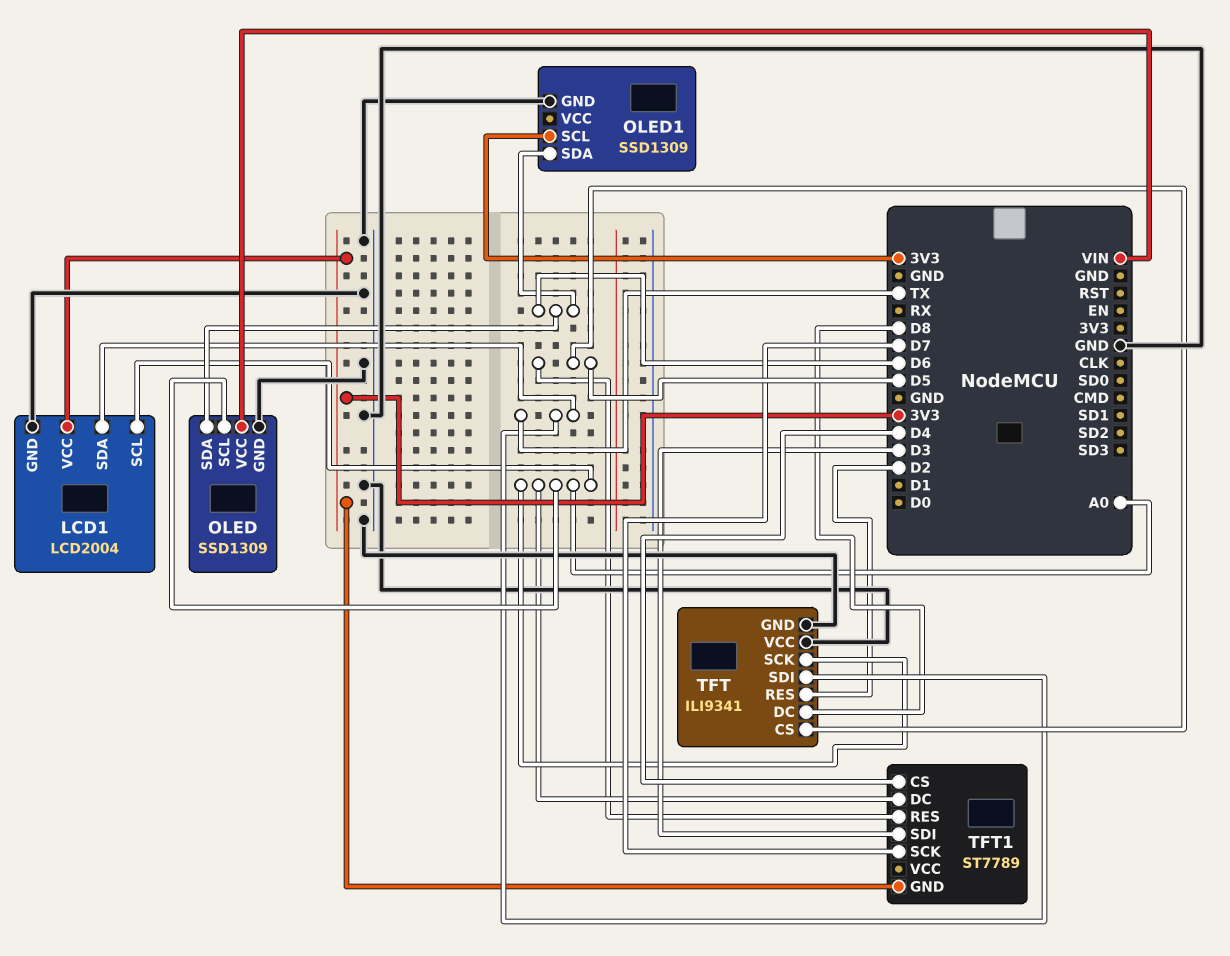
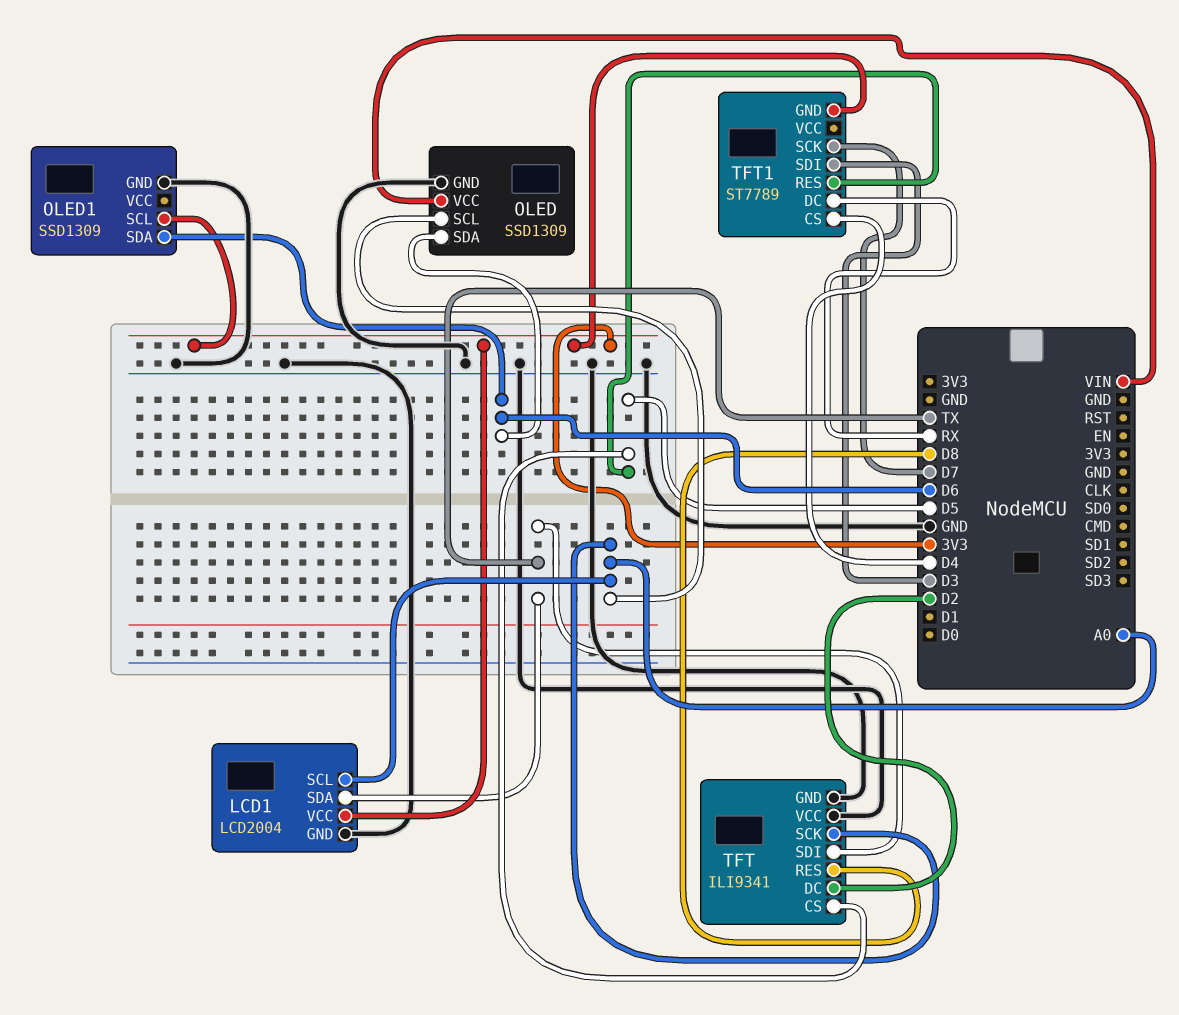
TFT pin DC: D8 -> D2
TFT pin RES: D2 -> D8
TFT1 pin DC: A0 -> RX

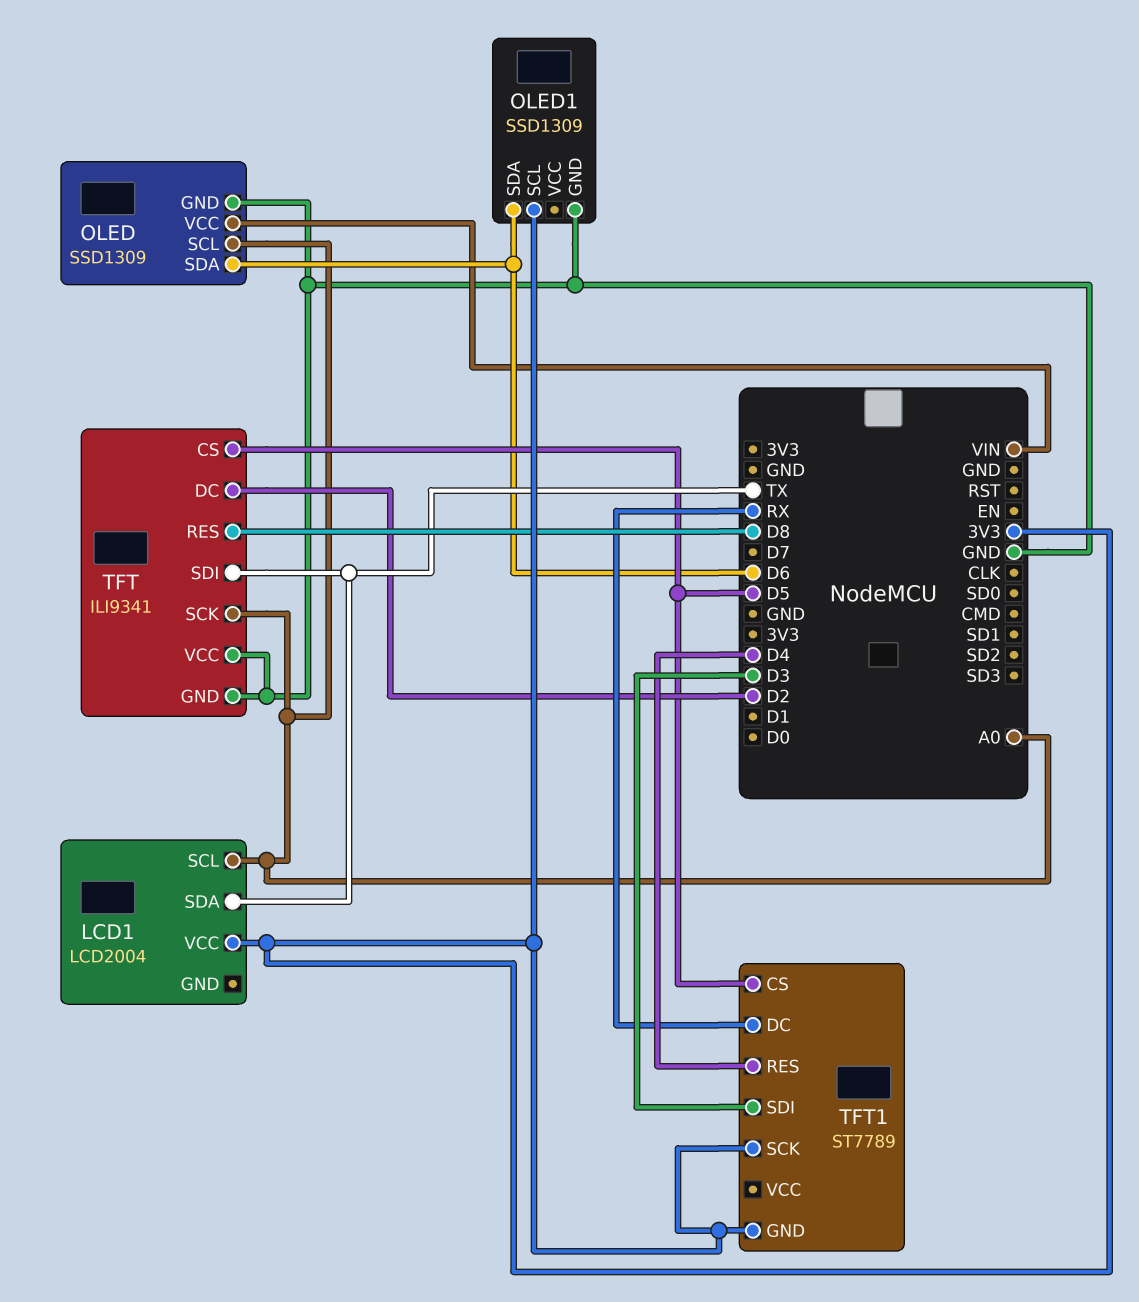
LCD1 pin GND: GND -> none
TFT1 pin CS: D4 -> D5
TFT1 pin RES: D5 -> D4
TFT1 pin SCK: D7 -> 3V3

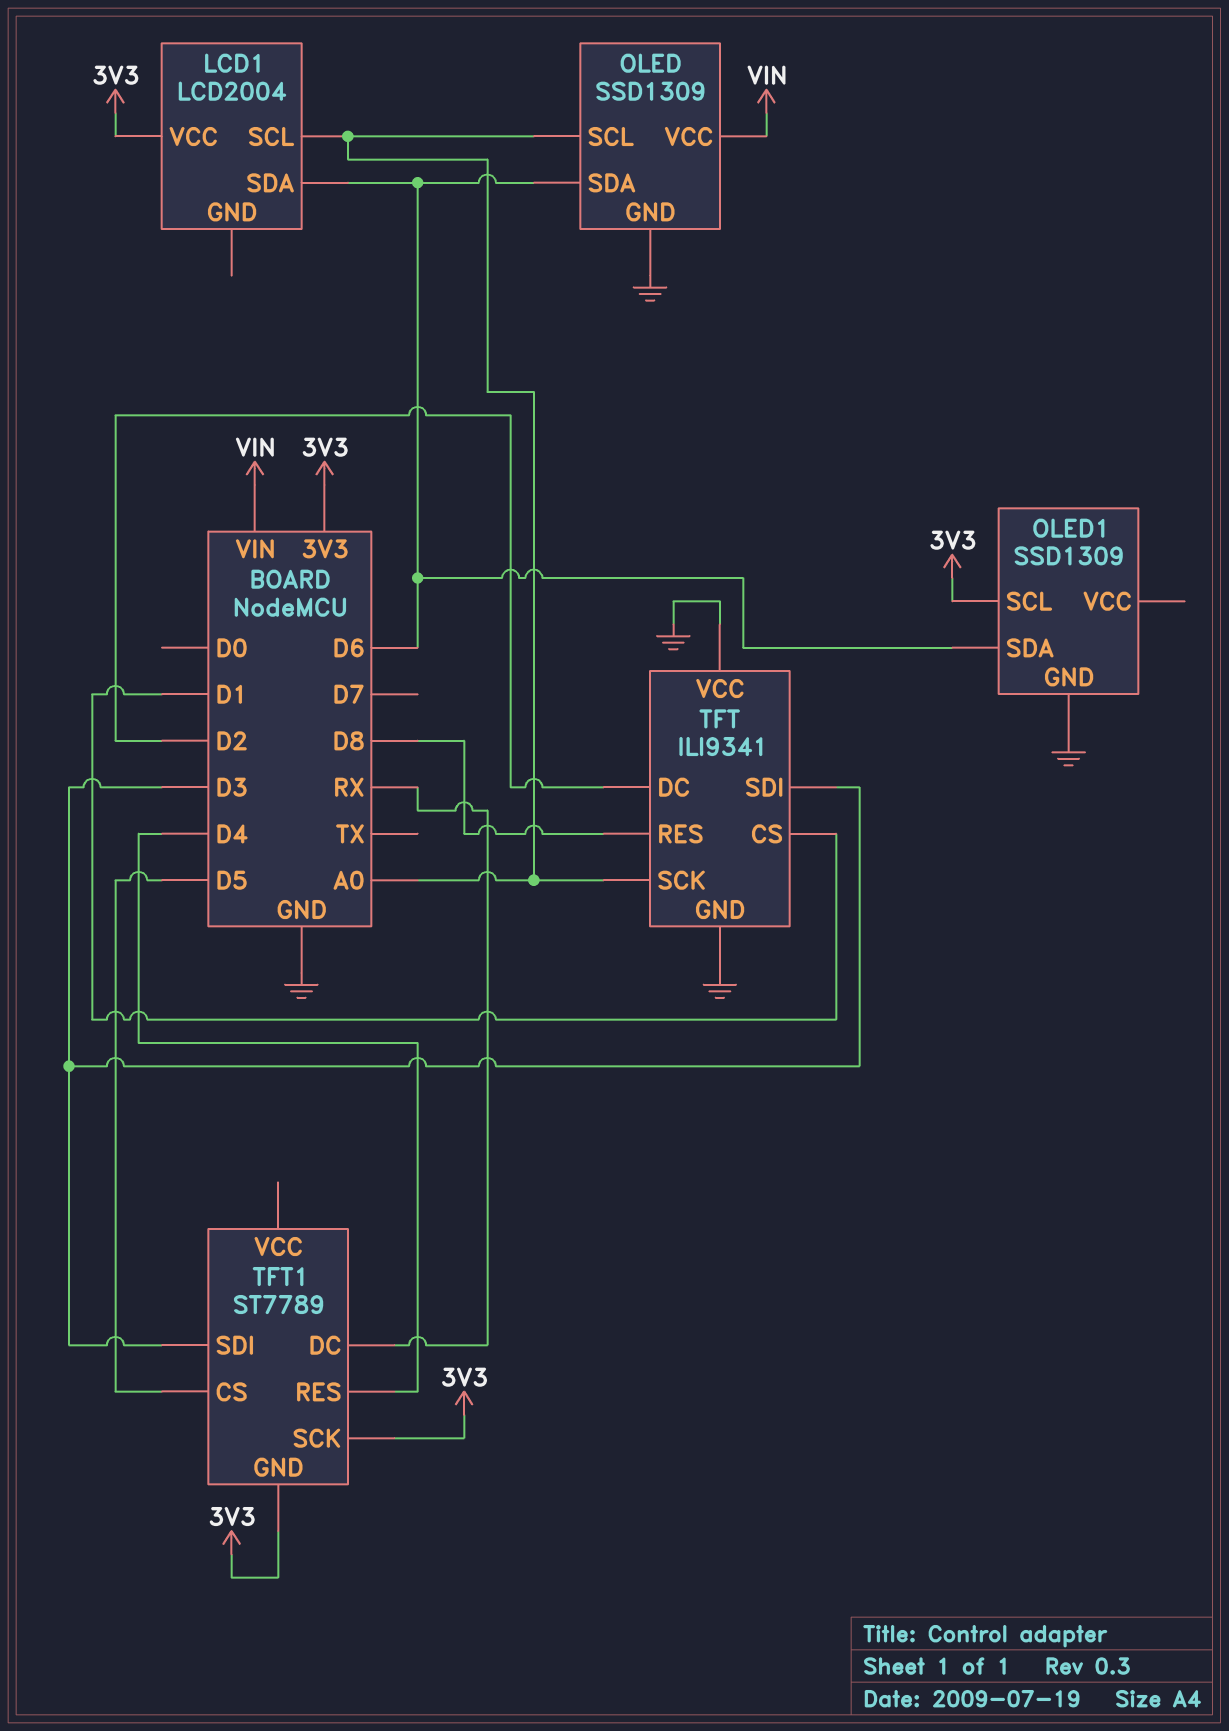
LCD1 pin SDA: TX -> D6
TFT pin CS: D5 -> D1
TFT pin SDI: TX -> D3

